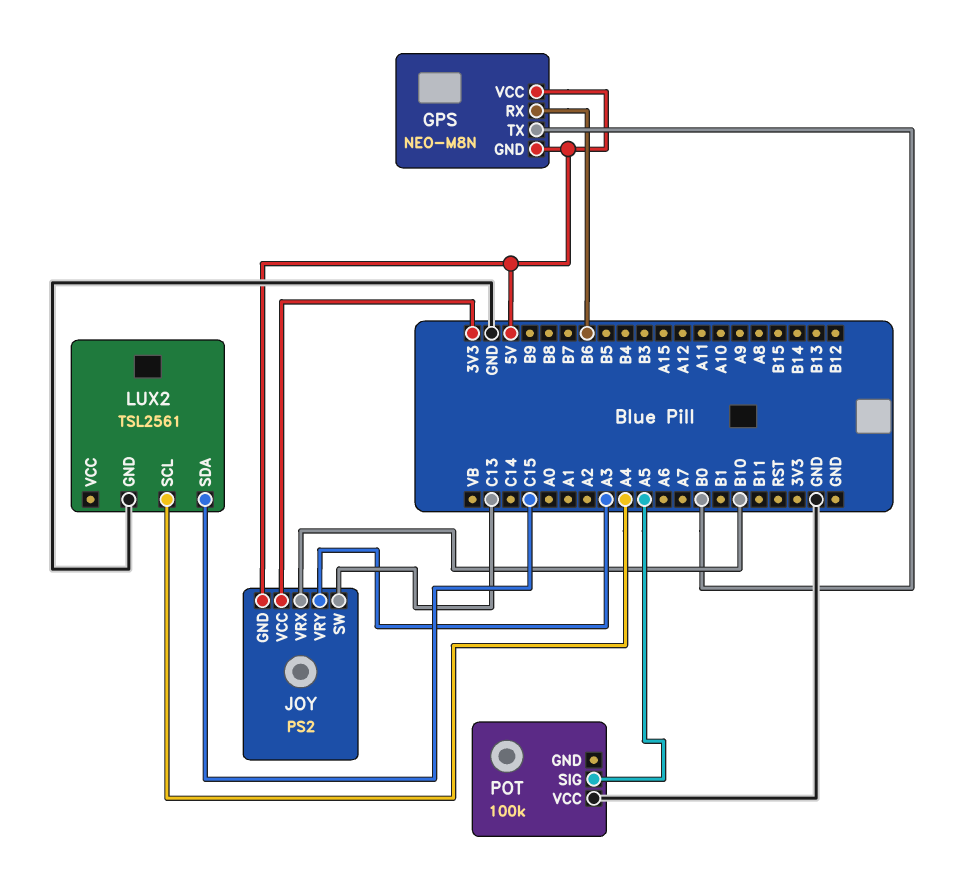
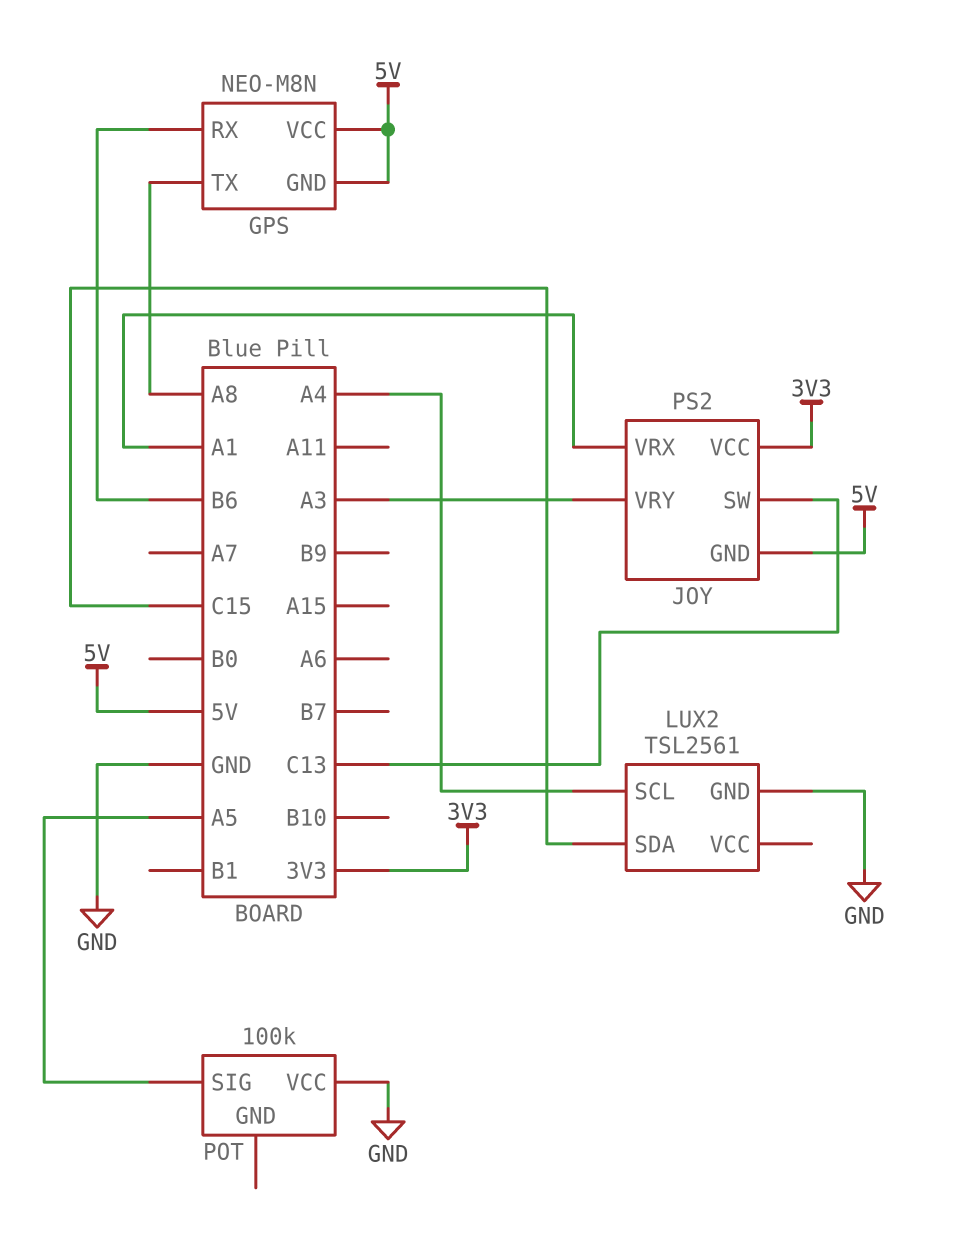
GPS pin TX: B0 -> A8
JOY pin VRX: B10 -> A1

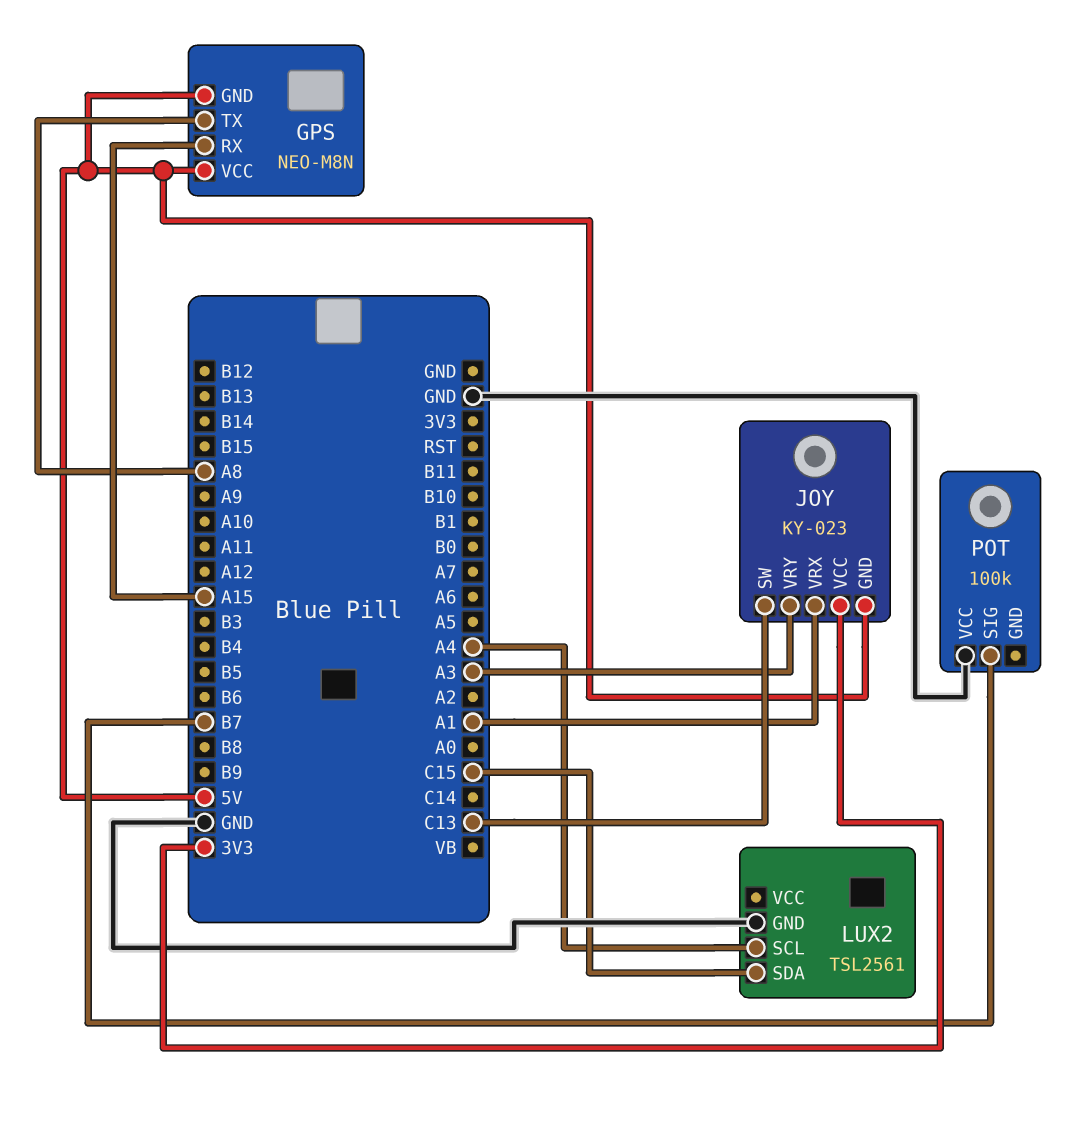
GPS pin RX: B6 -> A15
JOY: PS2 -> KY-023
POT pin SIG: A5 -> B7

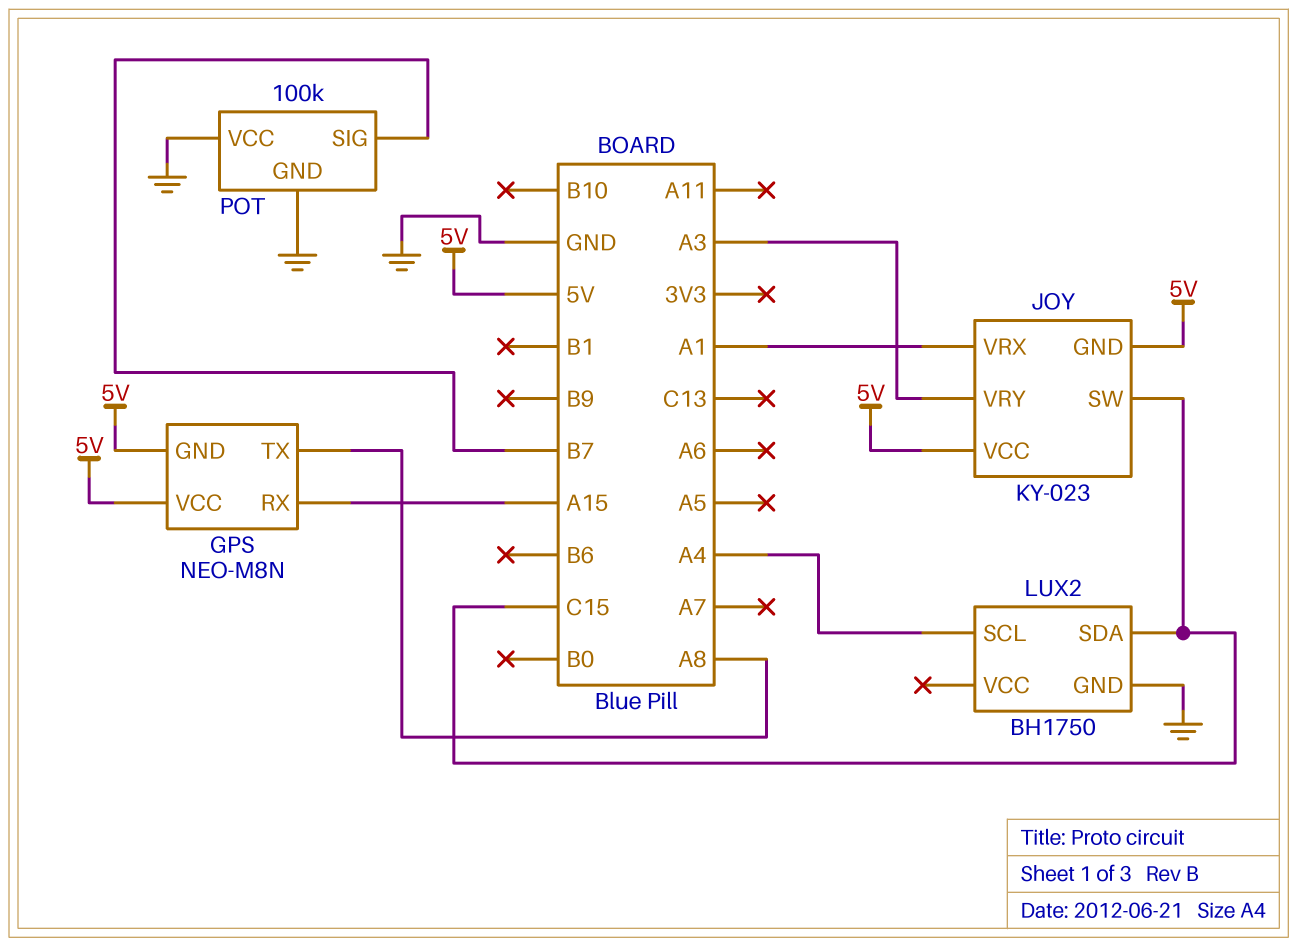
JOY pin SW: C13 -> C15
JOY pin VCC: 3V3 -> 5V
LUX2: TSL2561 -> BH1750
POT pin GND: none -> GND

